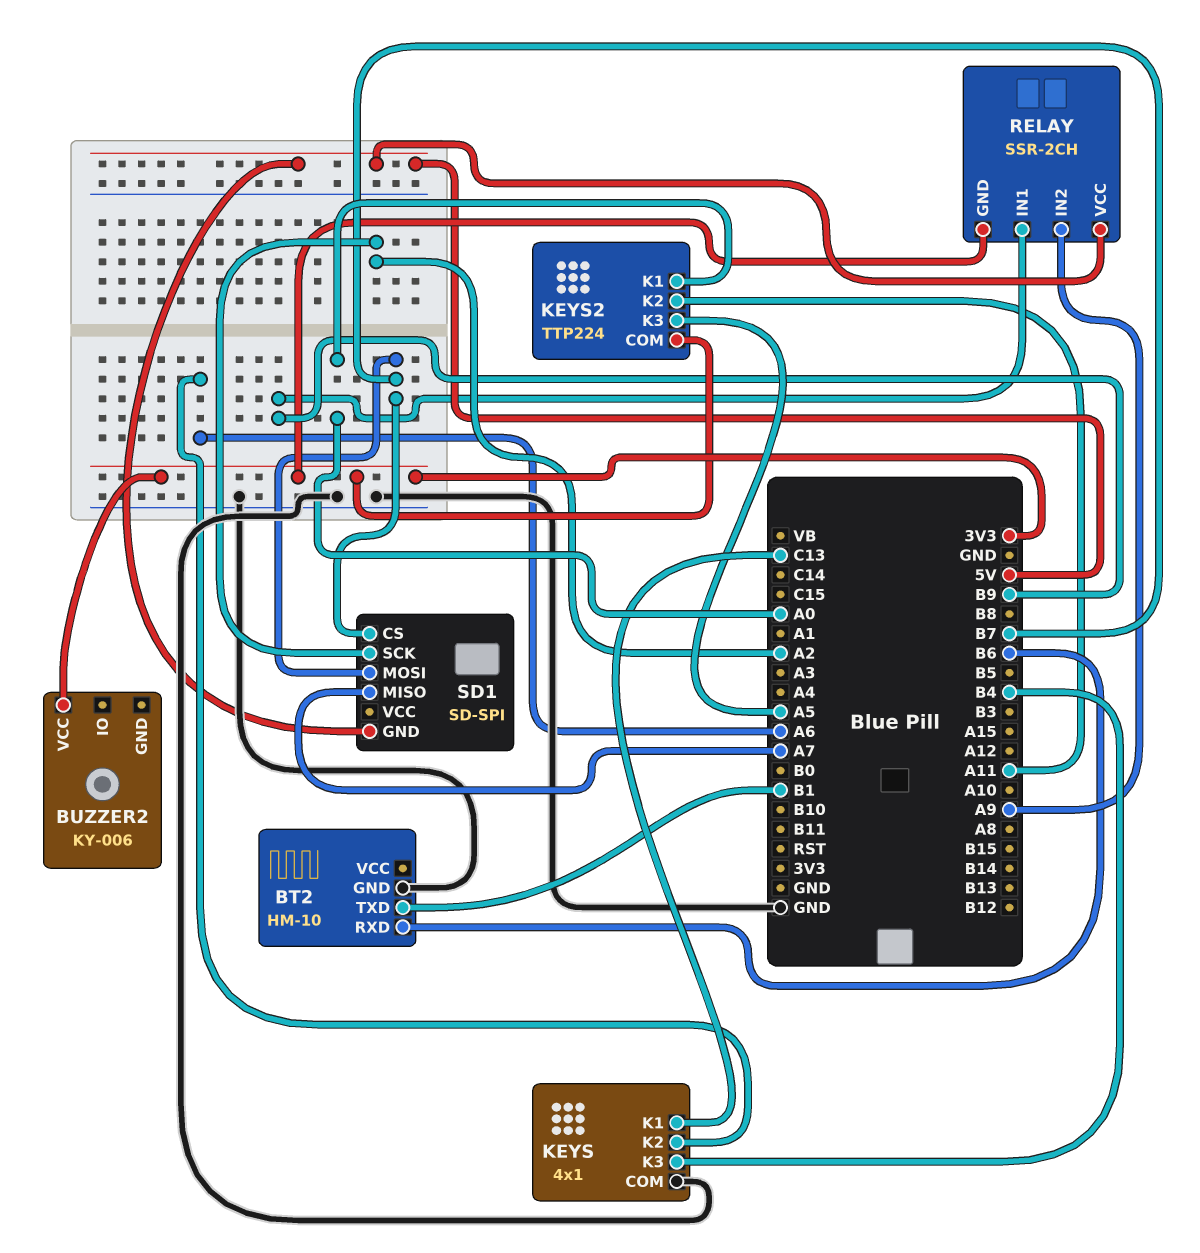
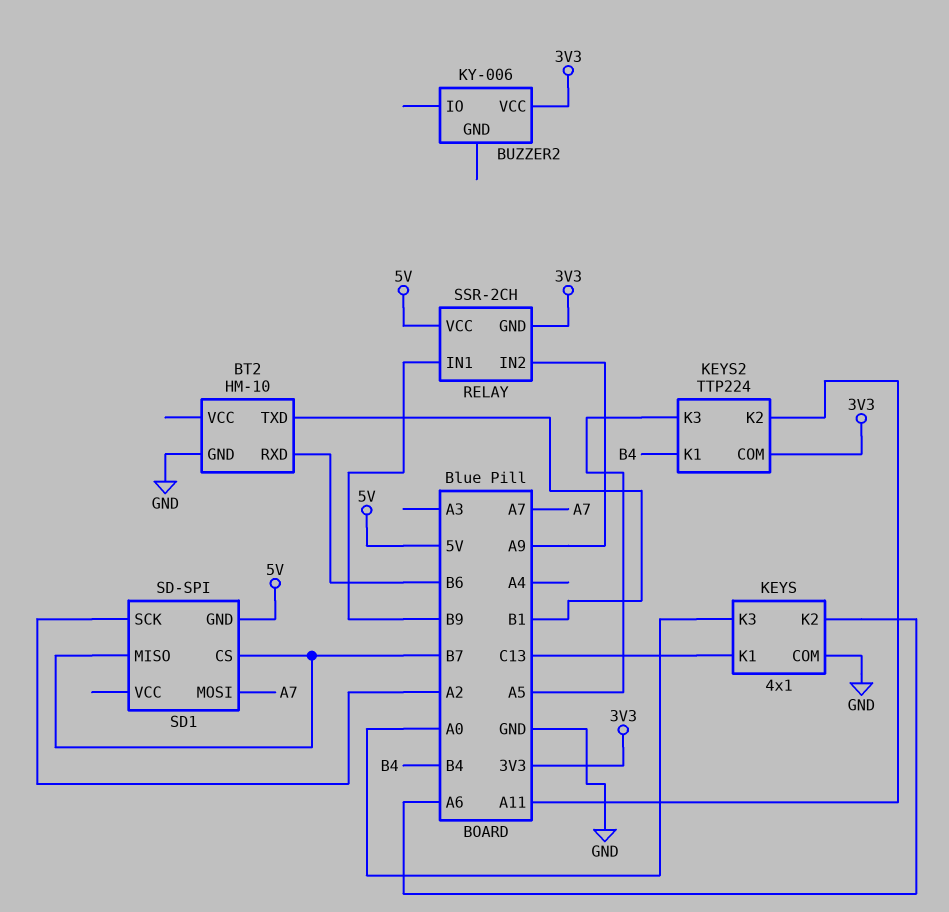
KEYS pin K3: B4 -> A0
KEYS2 pin K1: A0 -> B4
SD1 pin MISO: A7 -> B7
SD1 pin MOSI: B7 -> A7

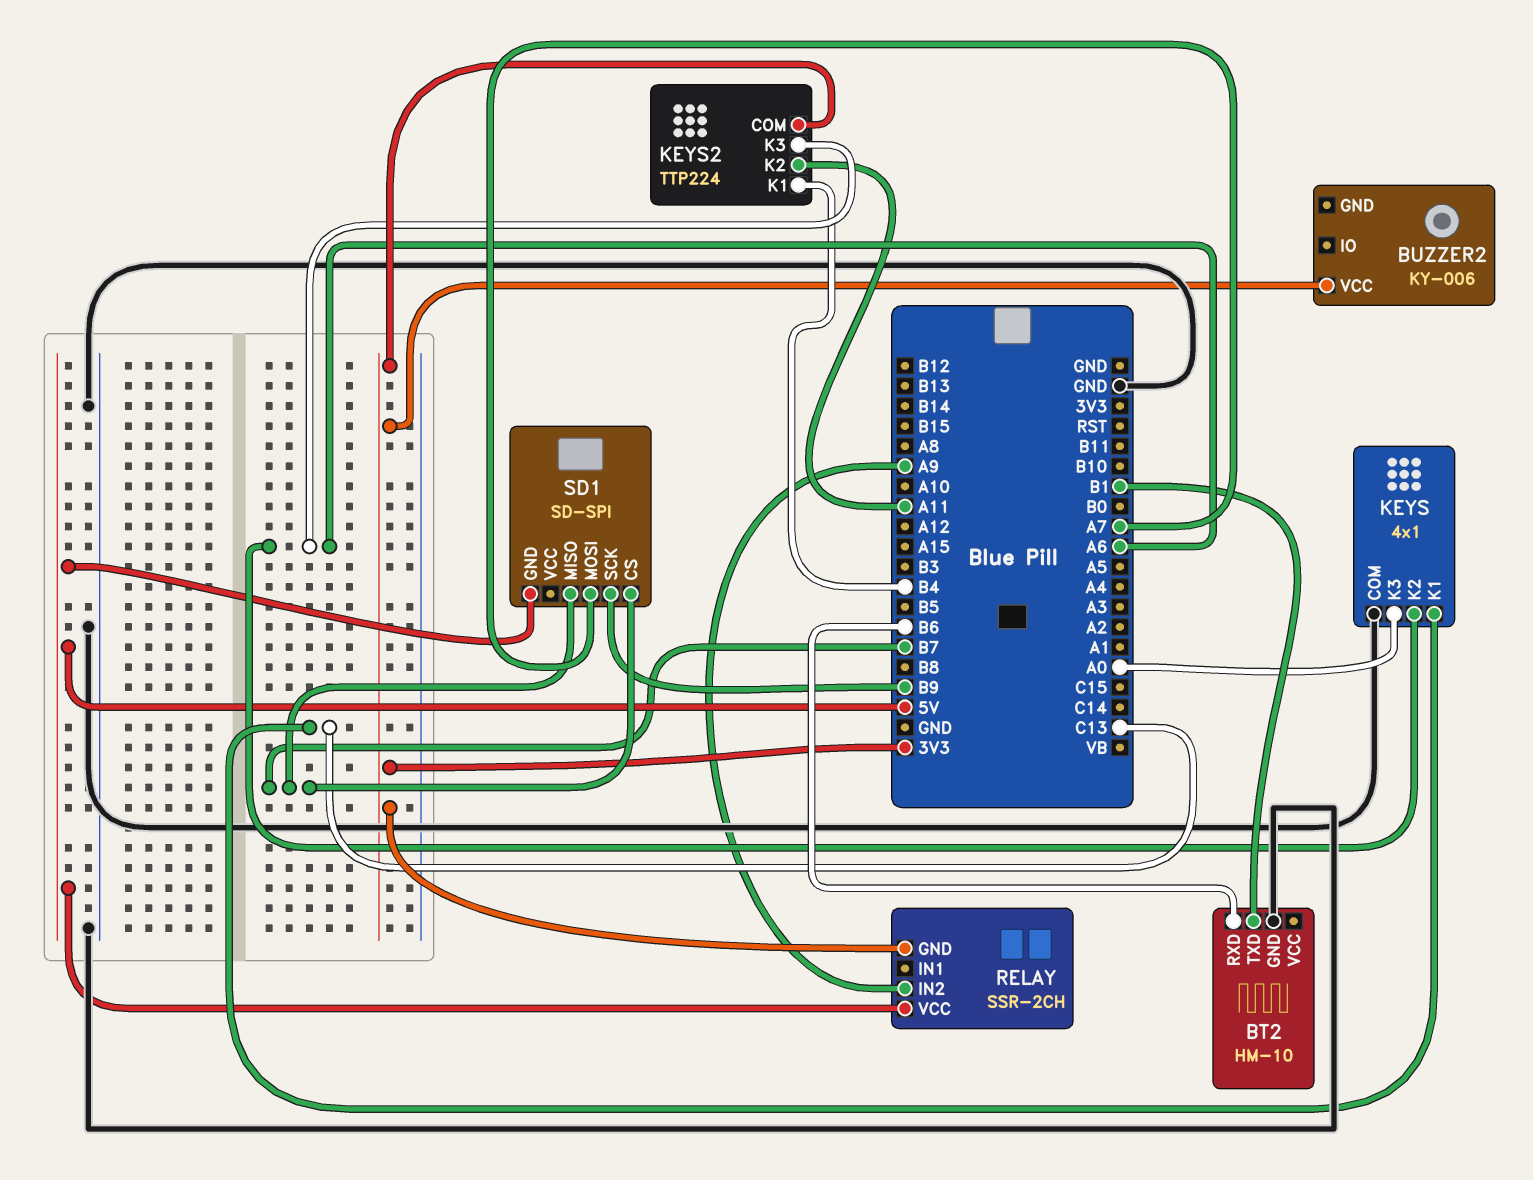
KEYS2 pin K3: A5 -> A6
RELAY pin IN1: B9 -> none
SD1 pin SCK: A2 -> B9

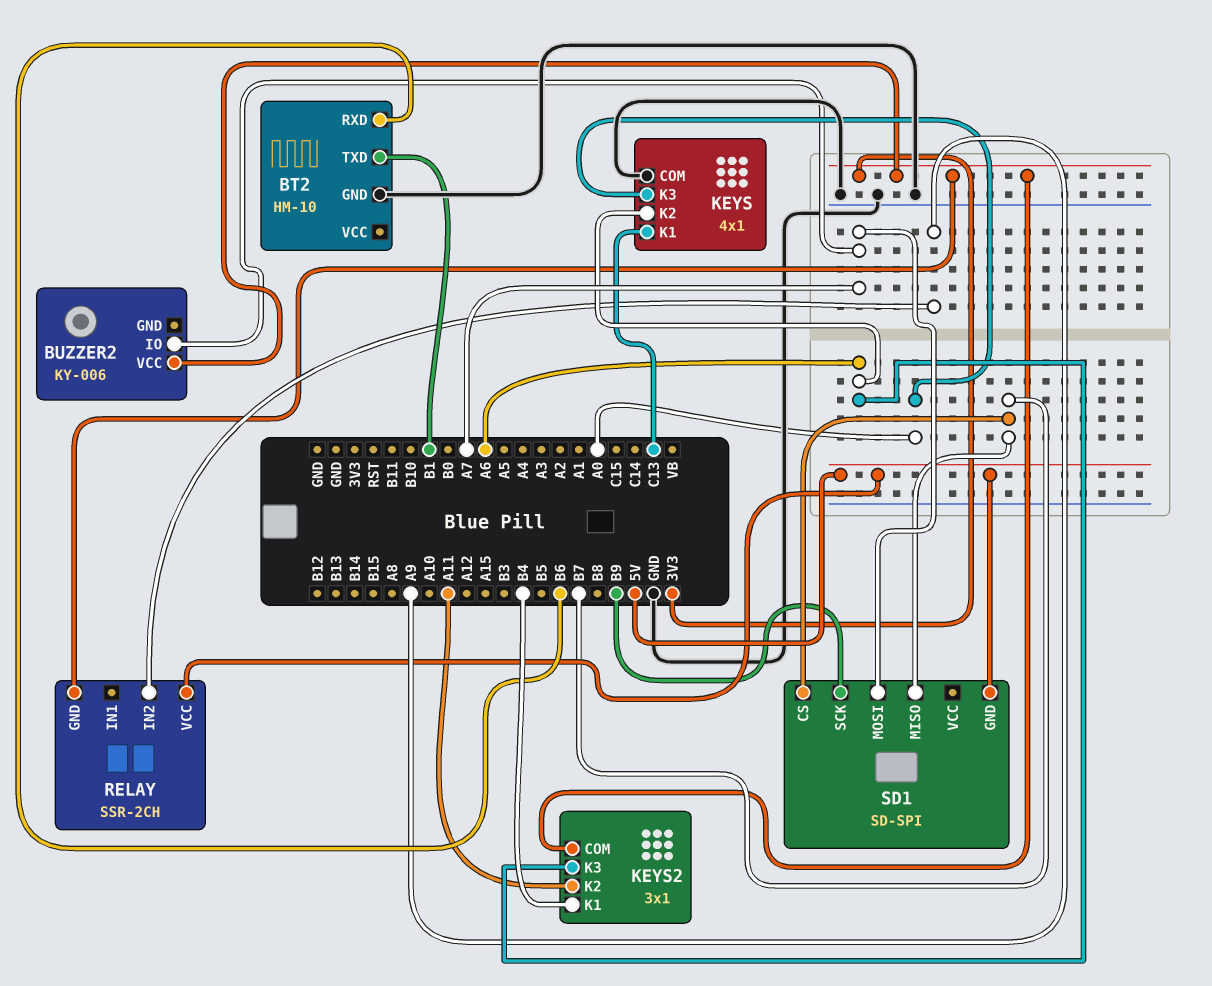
BUZZER2 pin IO: none -> A7
KEYS2: TTP224 -> 3x1

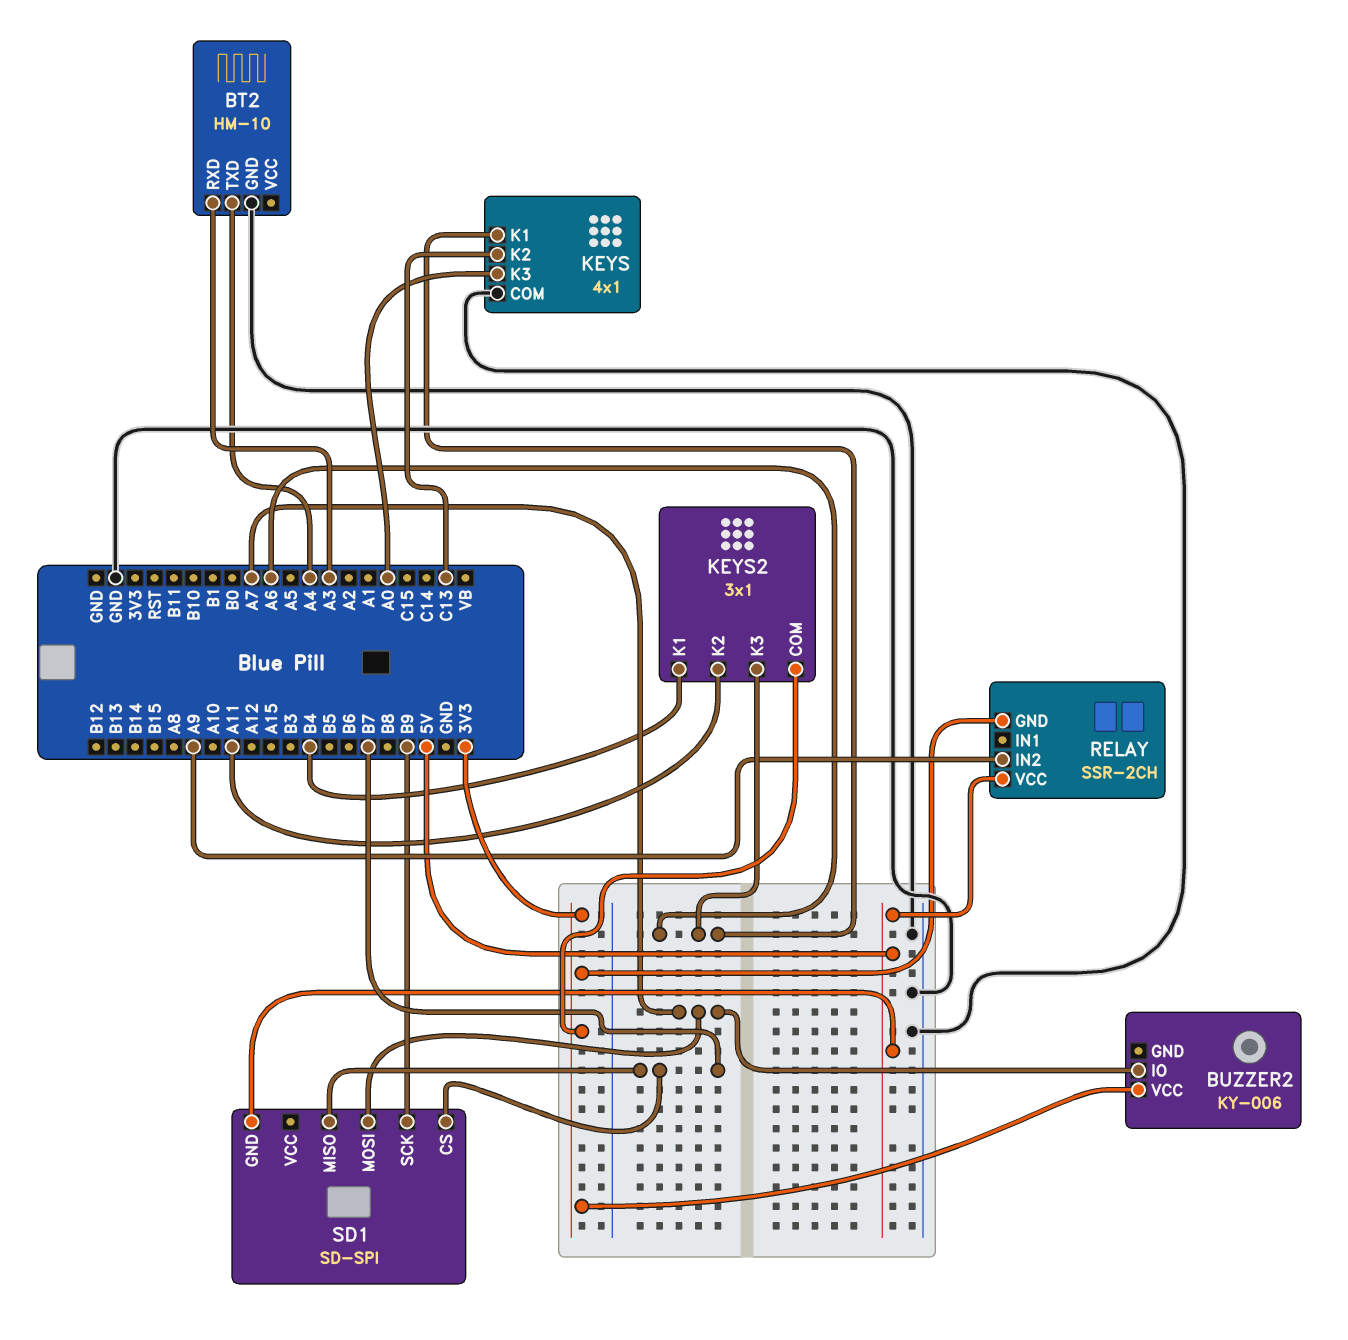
BT2 pin RXD: B6 -> A3
BT2 pin TXD: B1 -> A4
KEYS pin K1: C13 -> A6
KEYS pin K2: A6 -> C13

